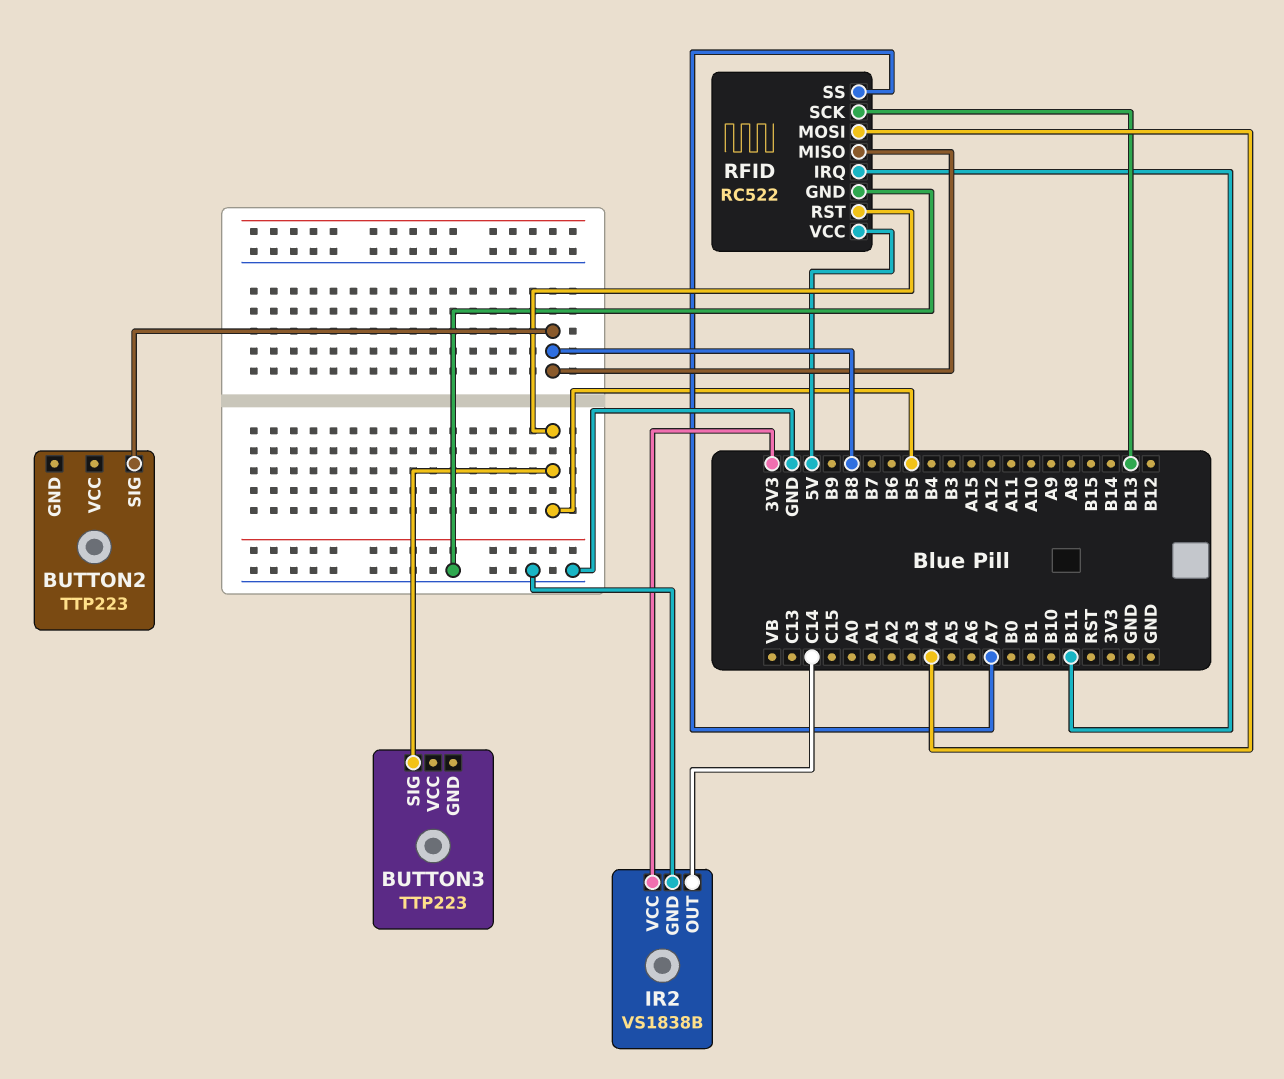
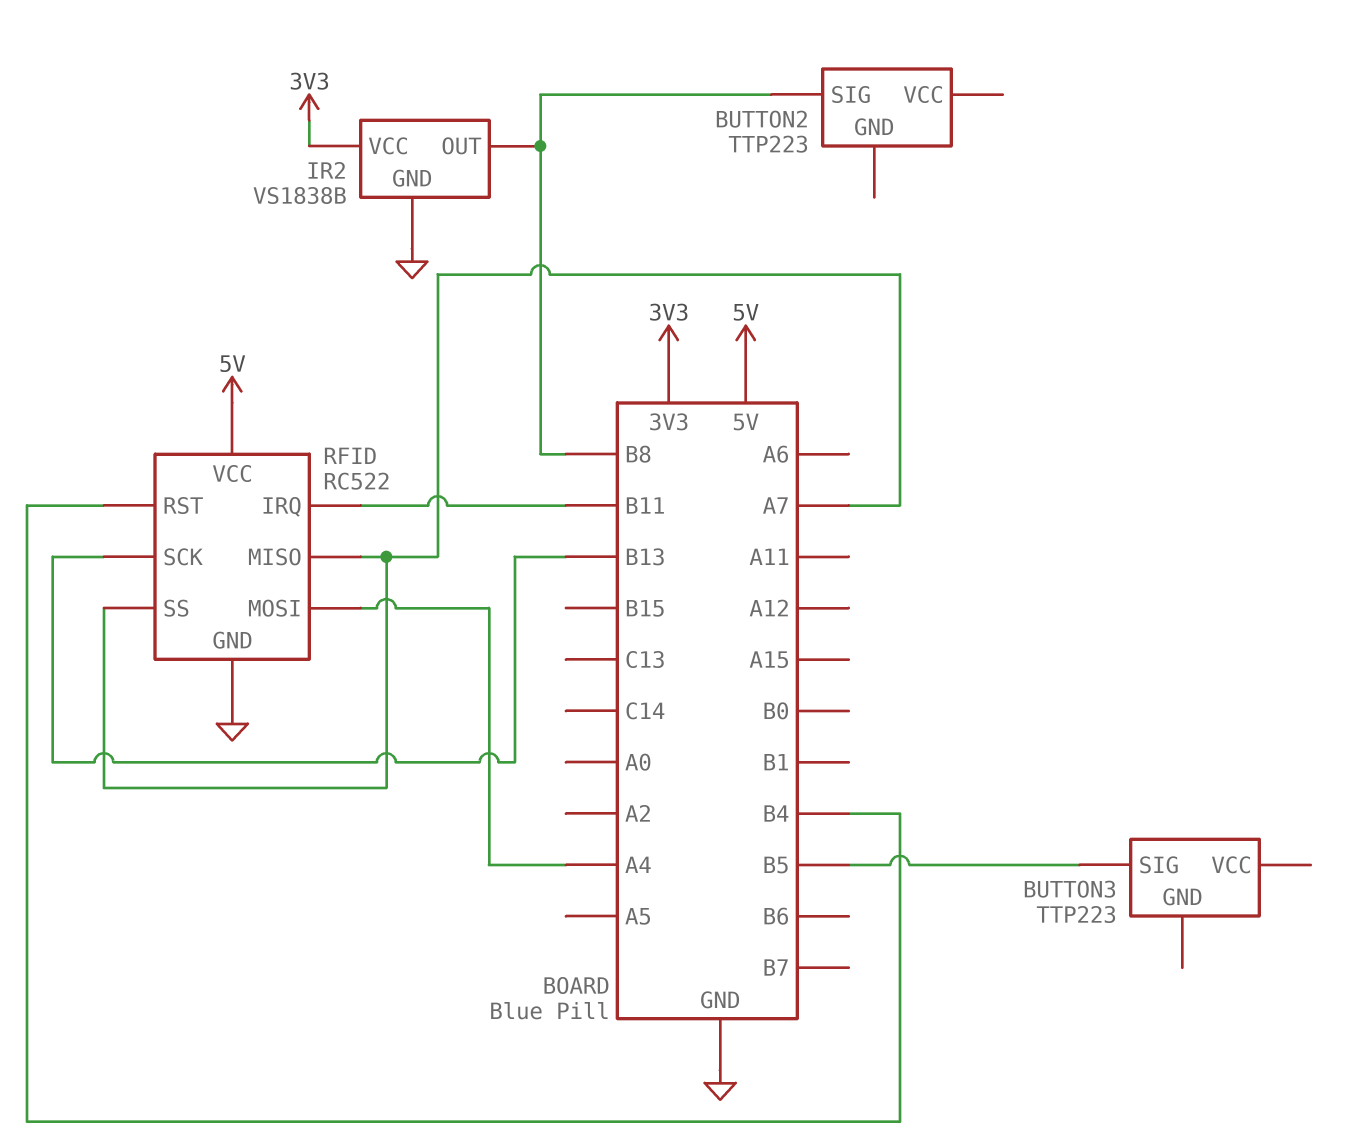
IR2 pin OUT: C14 -> B8
RFID pin MISO: B8 -> A7
RFID pin RST: B5 -> B4

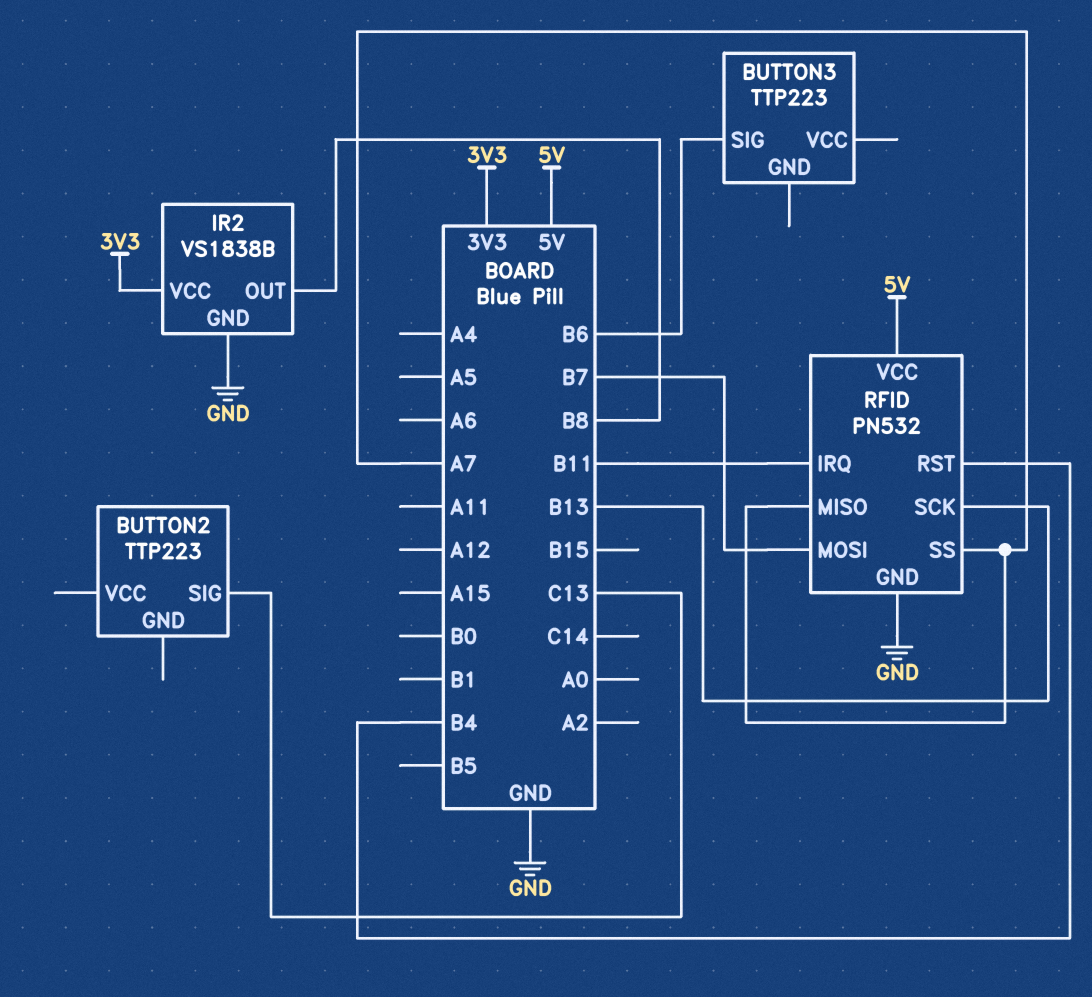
BUTTON2 pin SIG: B8 -> C13
BUTTON3 pin SIG: B5 -> B6
RFID: RC522 -> PN532
RFID pin MOSI: A4 -> B7

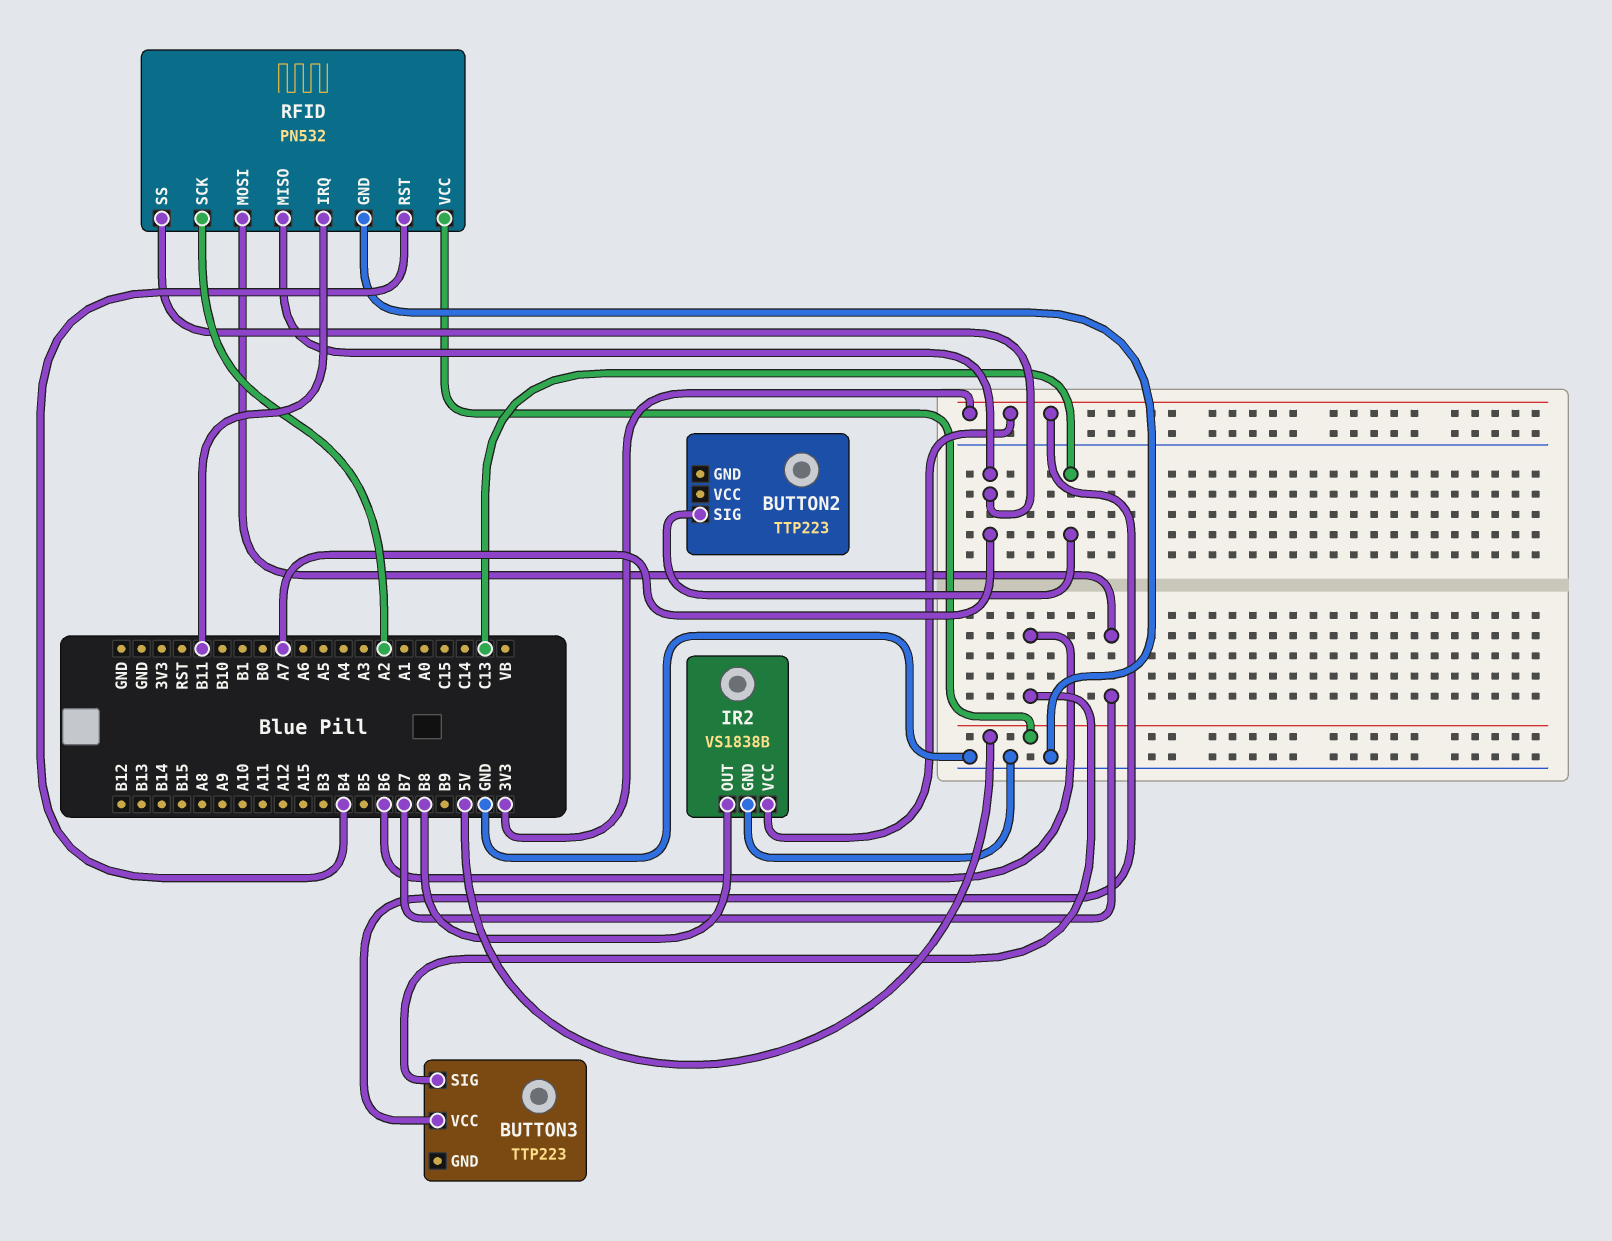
BUTTON3 pin VCC: none -> 3V3
RFID pin SCK: B13 -> A2

